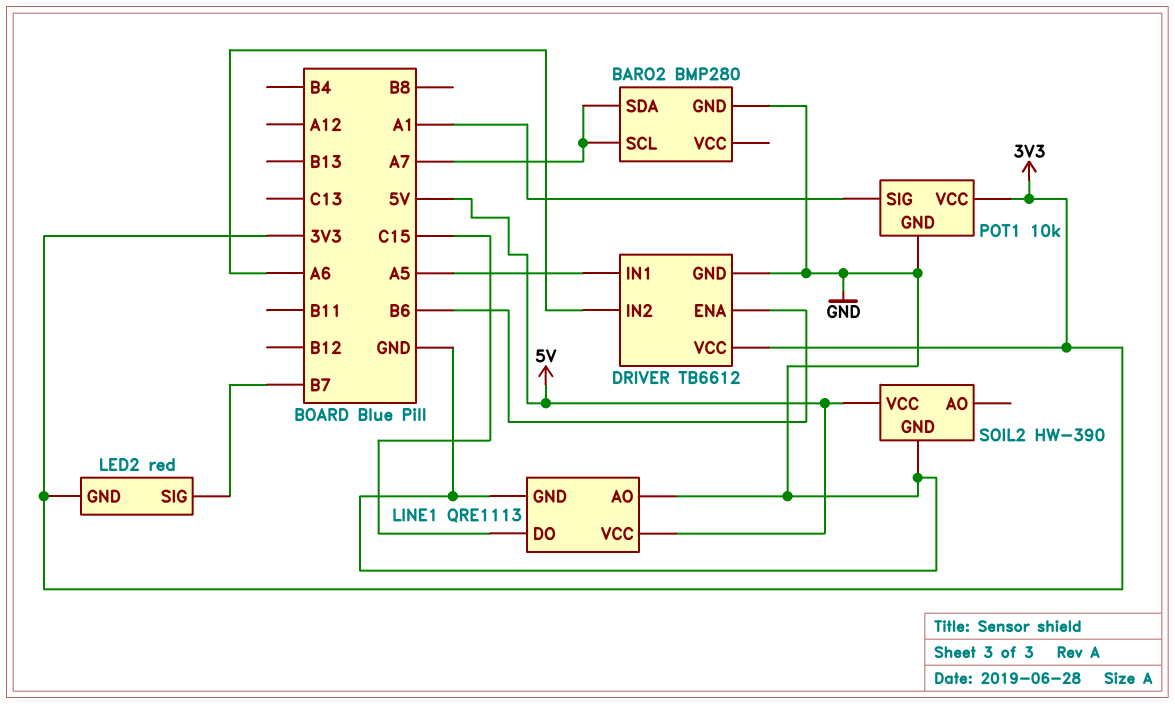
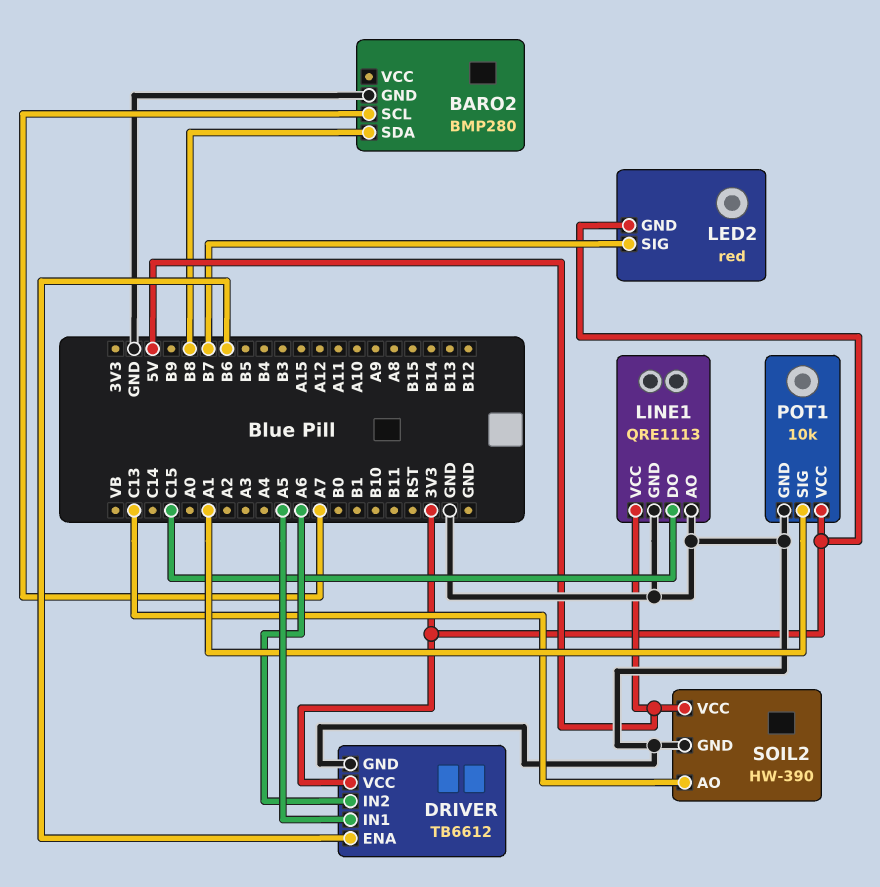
BARO2 pin SDA: A7 -> B8
SOIL2 pin AO: none -> C13

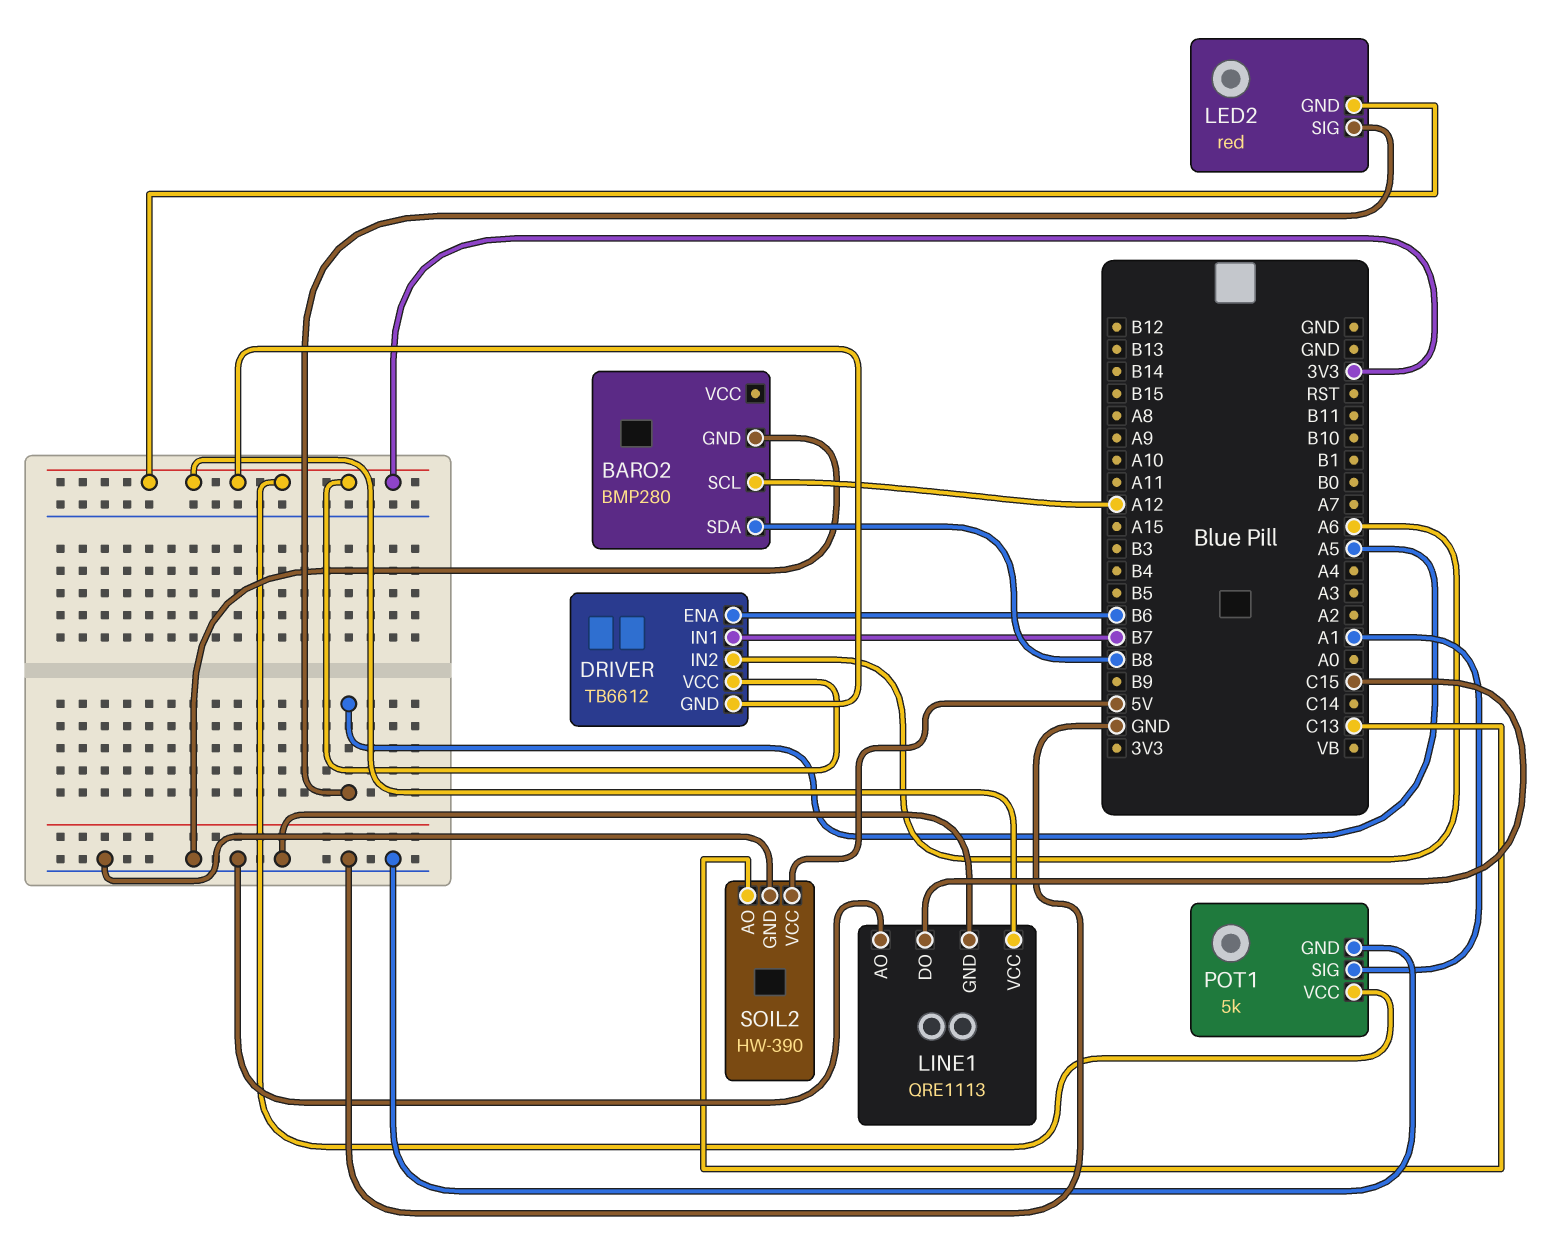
BARO2 pin SCL: A7 -> A12
DRIVER pin GND: GND -> 3V3
DRIVER pin IN1: A5 -> B7
LED2 pin SIG: B7 -> A5
LINE1 pin VCC: 5V -> 3V3
POT1: 10k -> 5k

